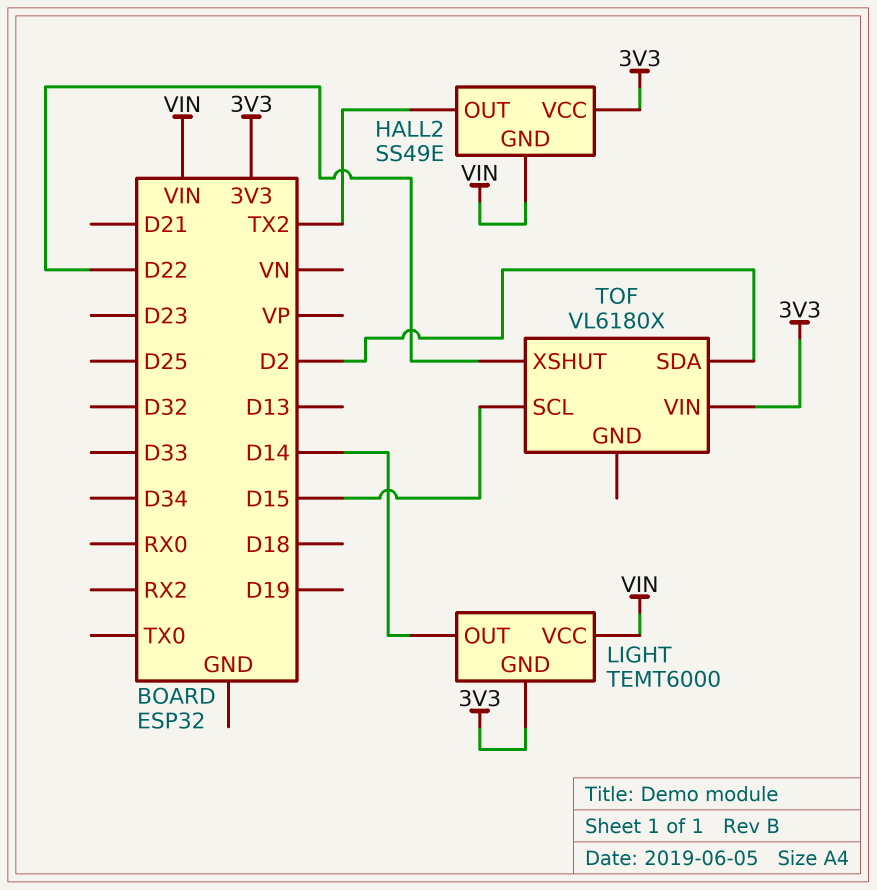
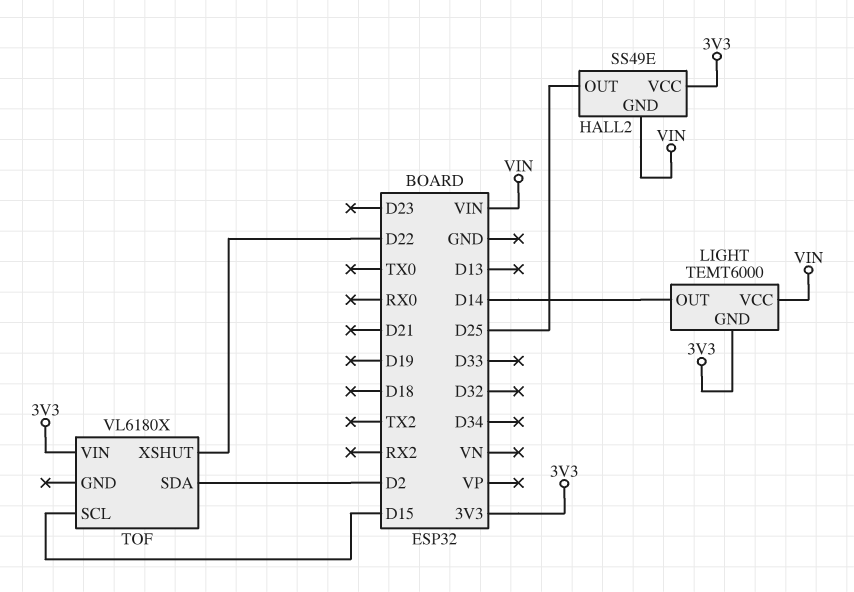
HALL2 pin OUT: TX2 -> D25

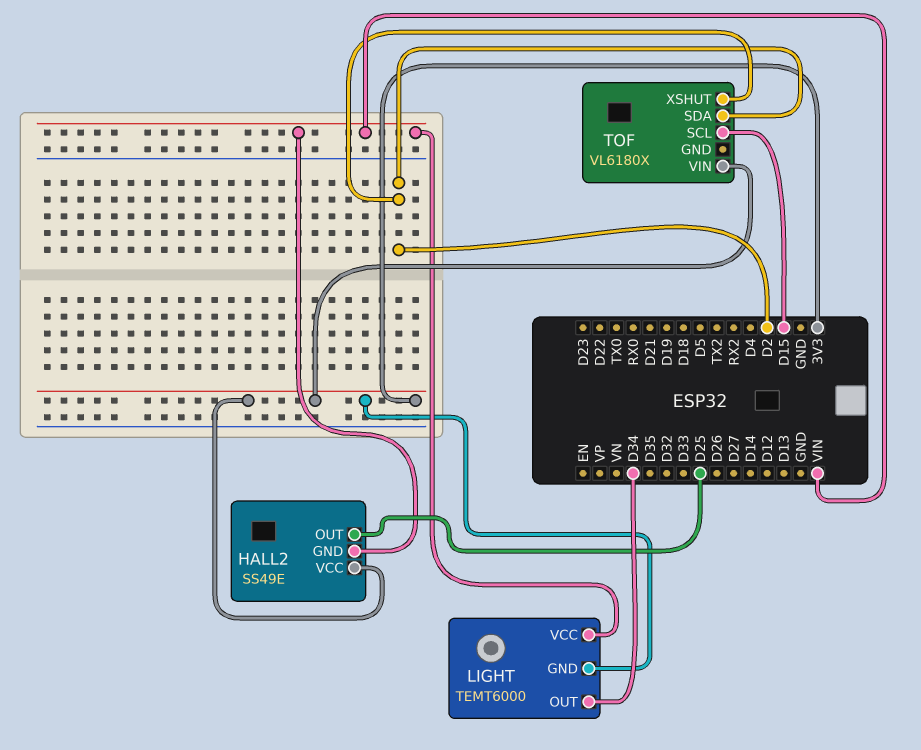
LIGHT pin OUT: D14 -> D34
TOF pin XSHUT: D22 -> D2

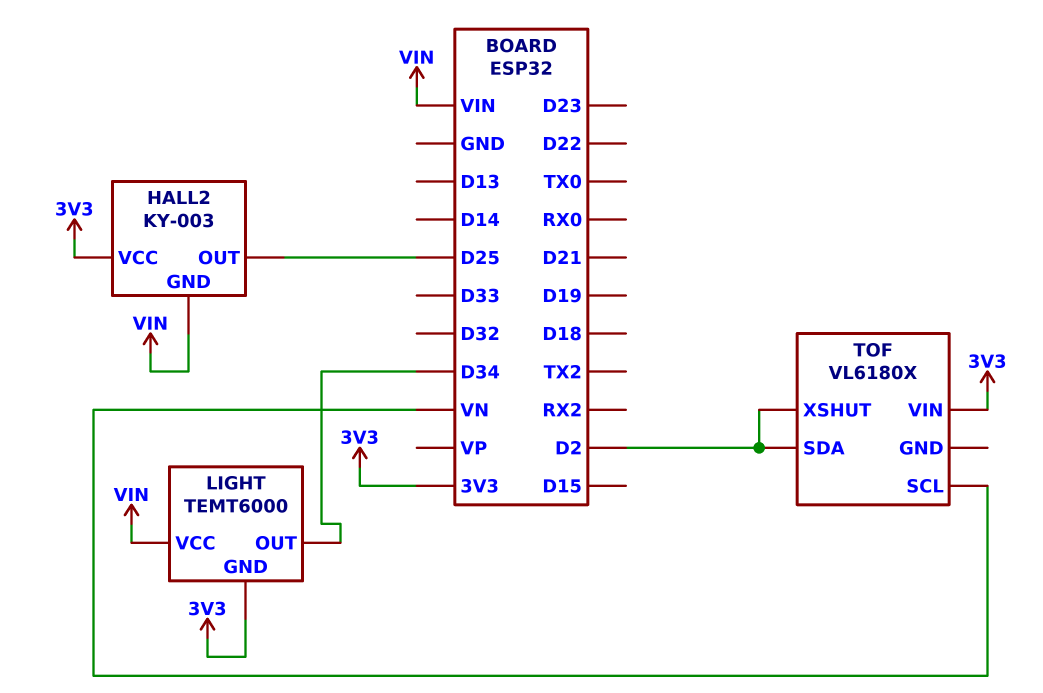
HALL2: SS49E -> KY-003
TOF pin SCL: D15 -> VN

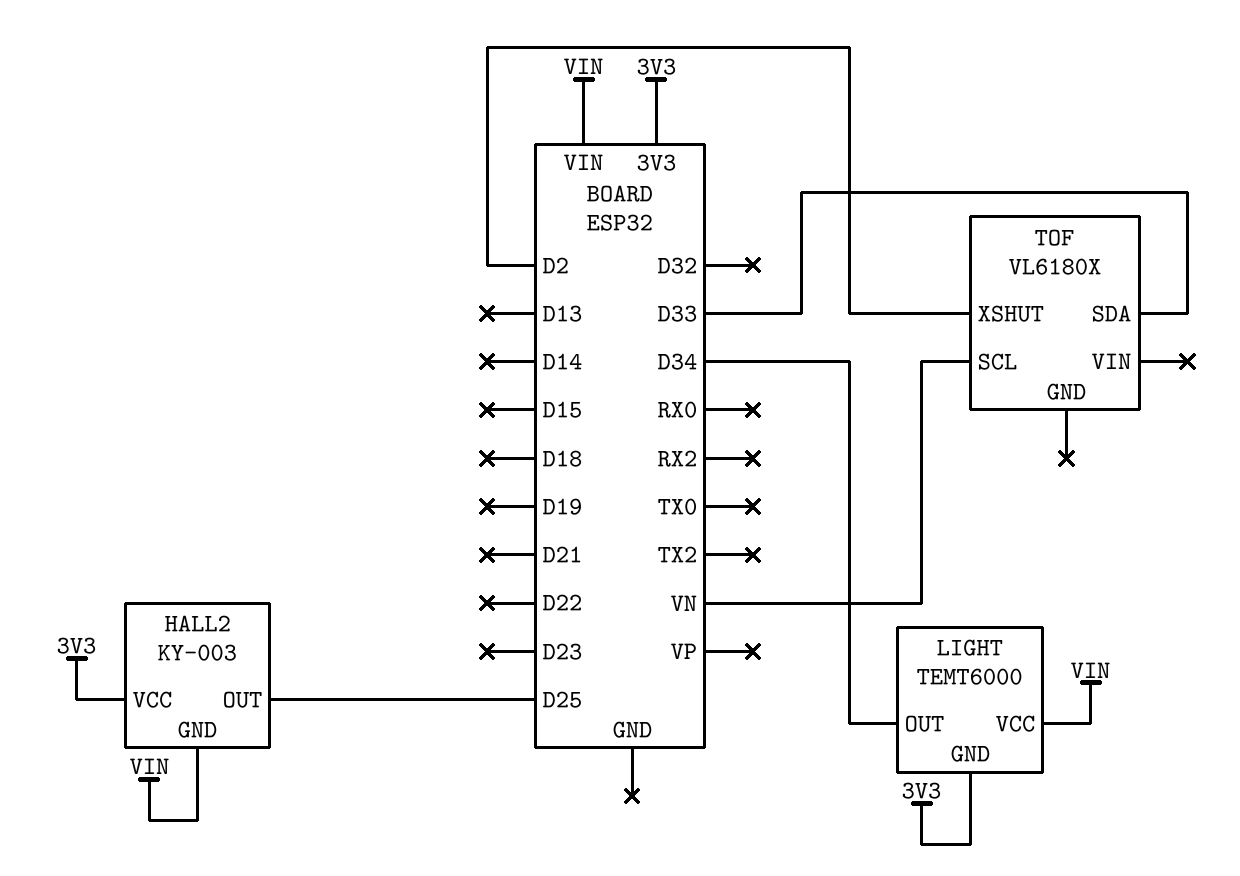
TOF pin SDA: D2 -> D33
TOF pin VIN: 3V3 -> none

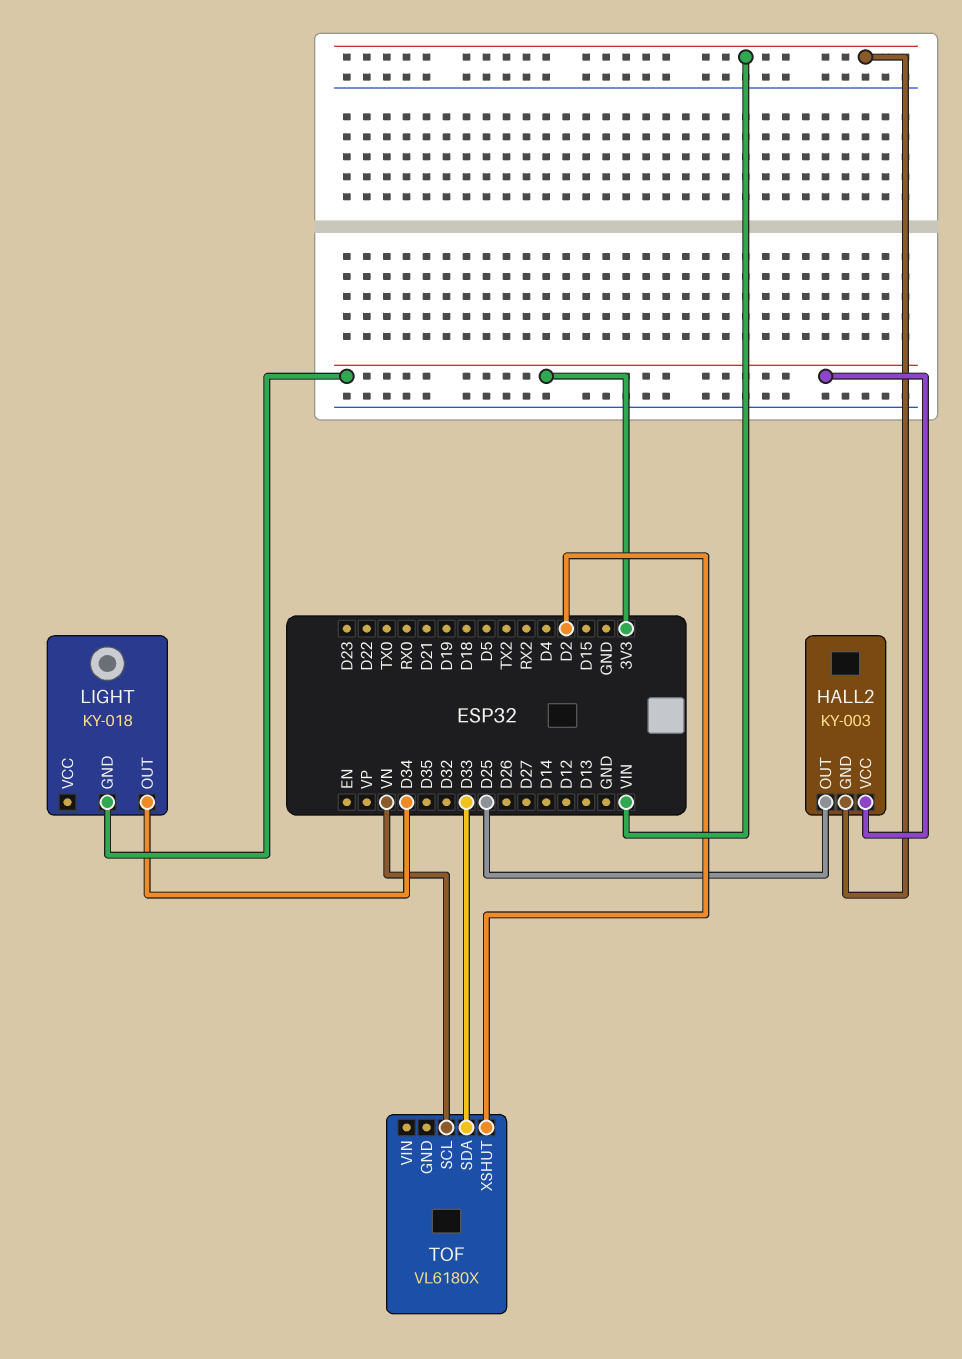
LIGHT: TEMT6000 -> KY-018
LIGHT pin VCC: VIN -> none

